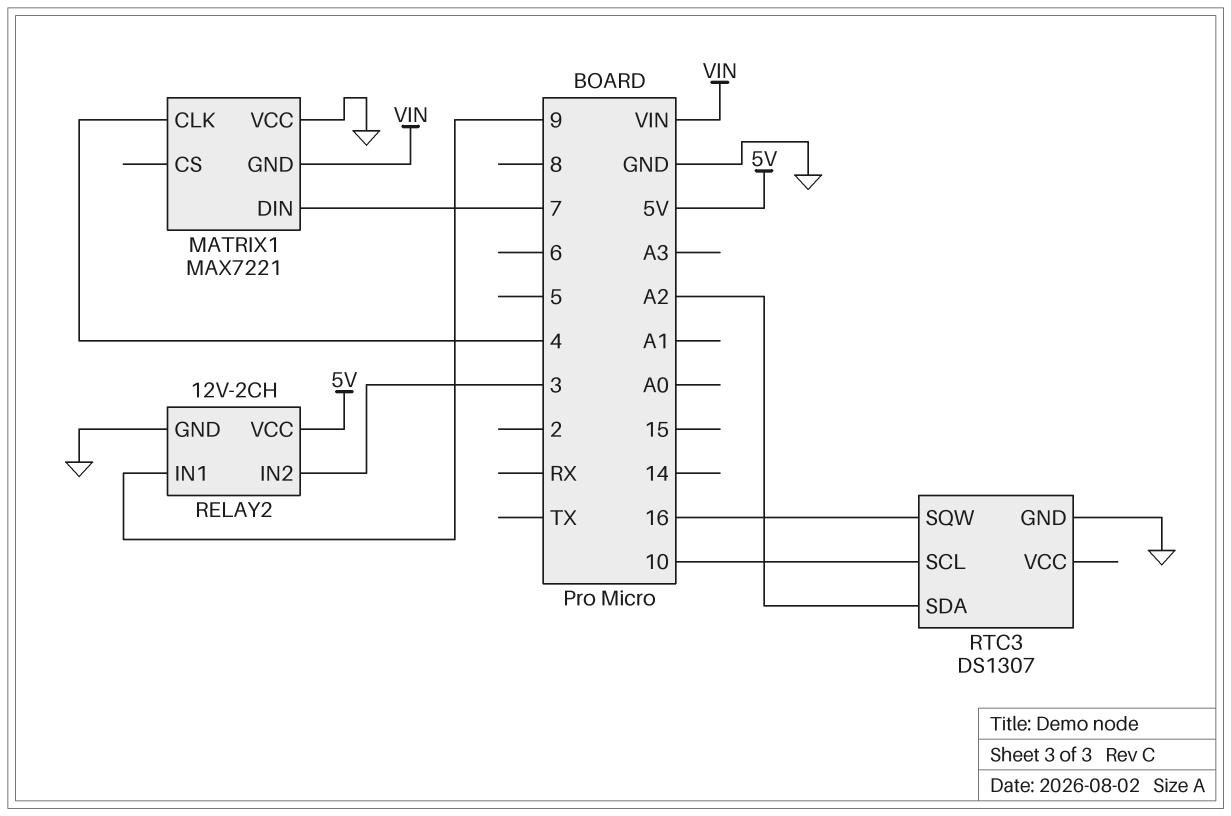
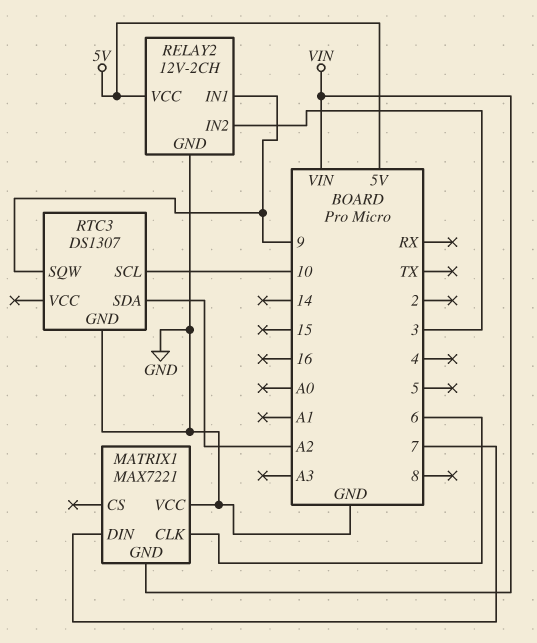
MATRIX1 pin CLK: 4 -> 6
RTC3 pin SQW: 16 -> 9

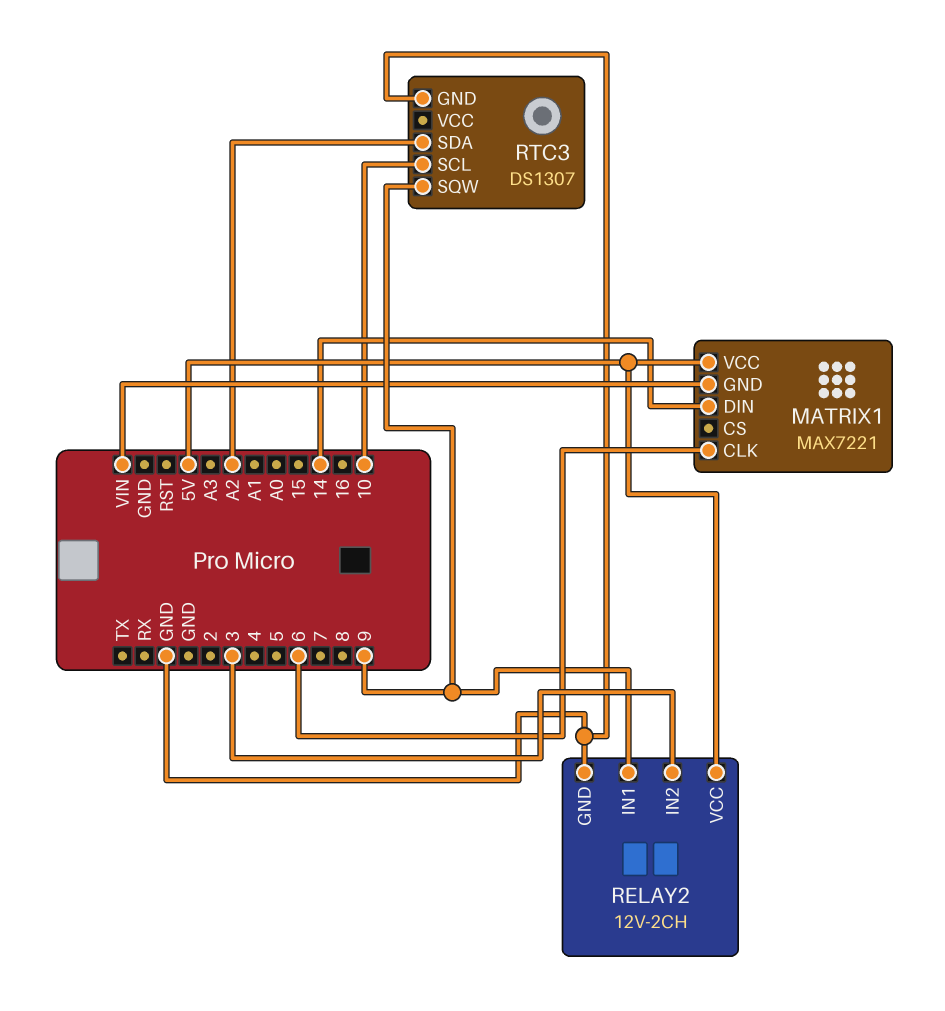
MATRIX1 pin DIN: 7 -> 14
MATRIX1 pin VCC: GND -> 5V

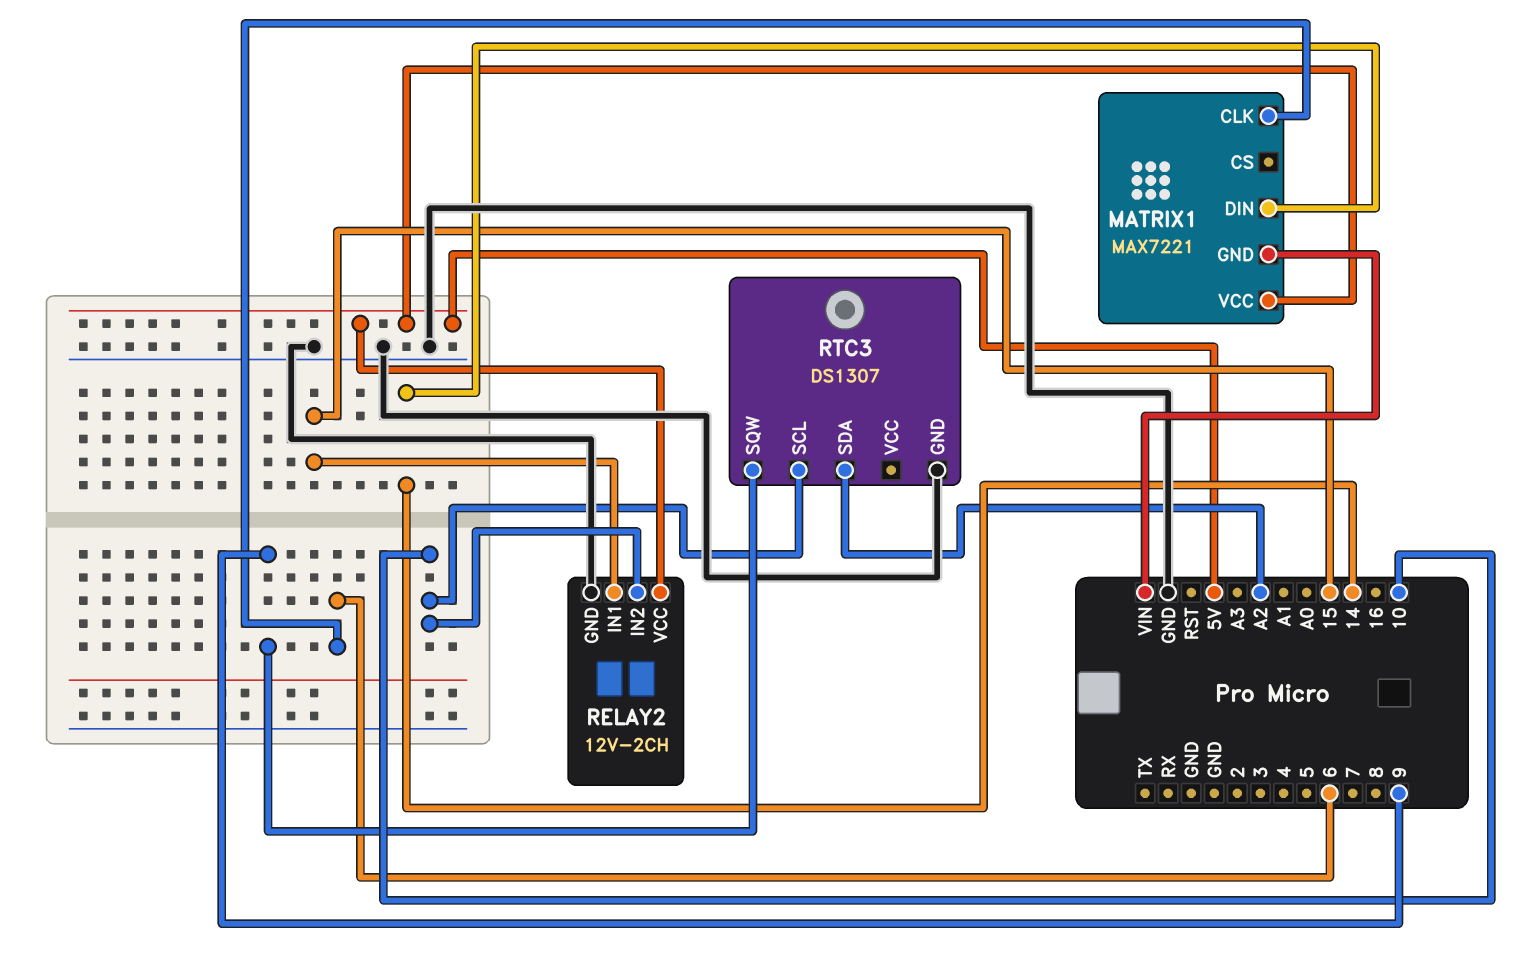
RELAY2 pin IN1: 9 -> 15
RELAY2 pin IN2: 3 -> 10

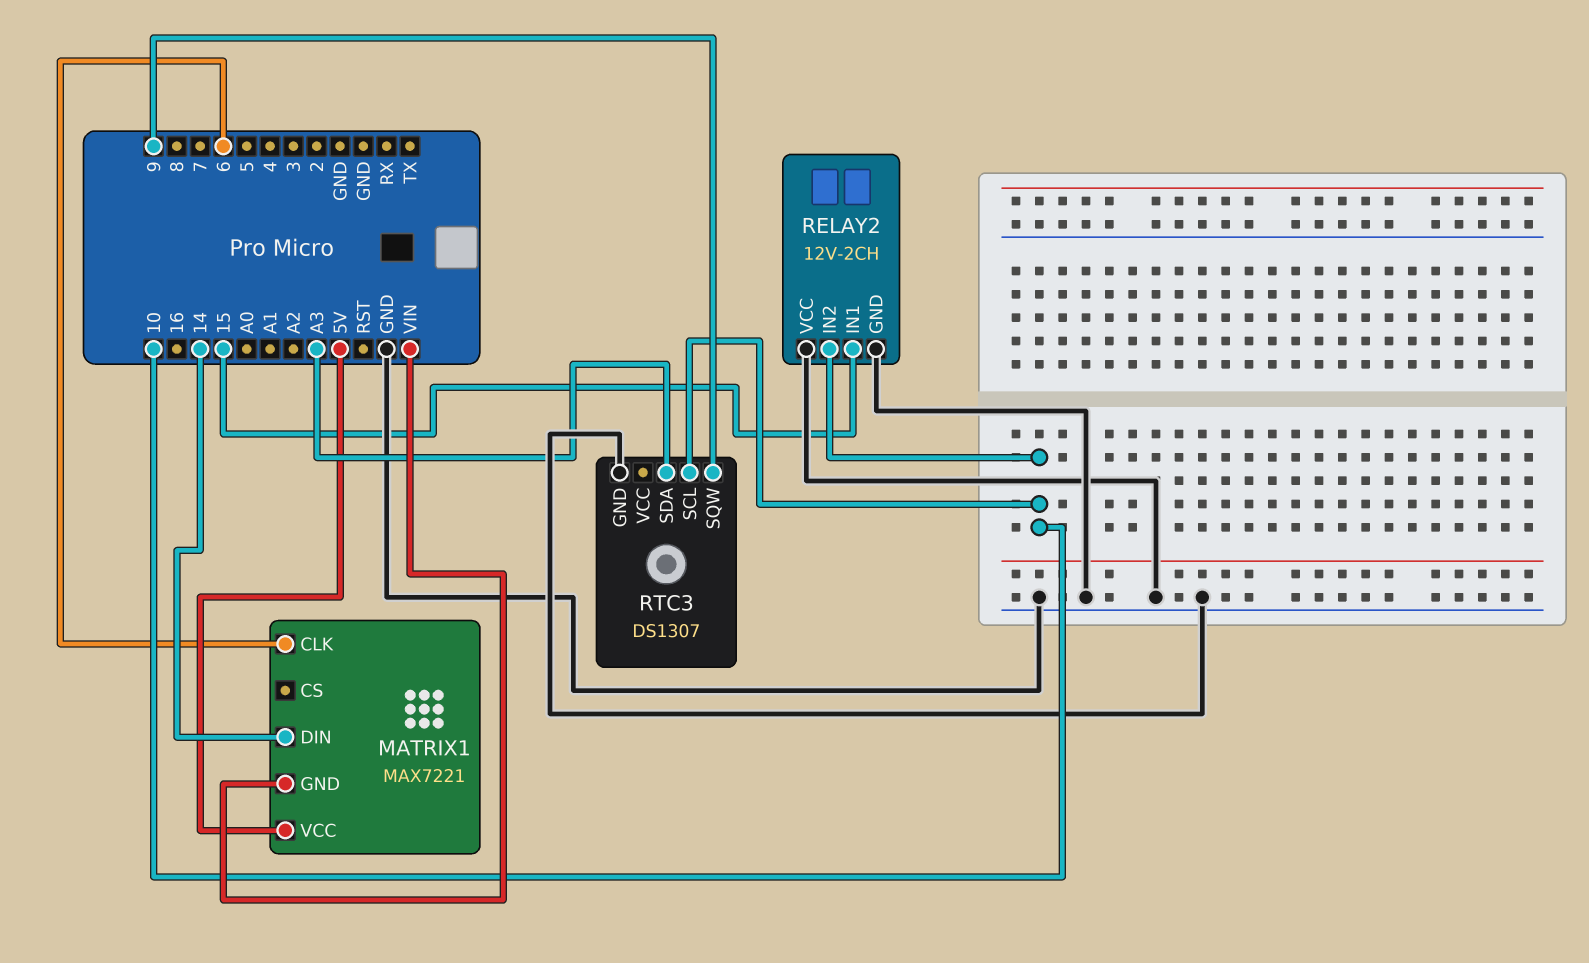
RELAY2 pin VCC: 5V -> GND
RTC3 pin SDA: A2 -> A3

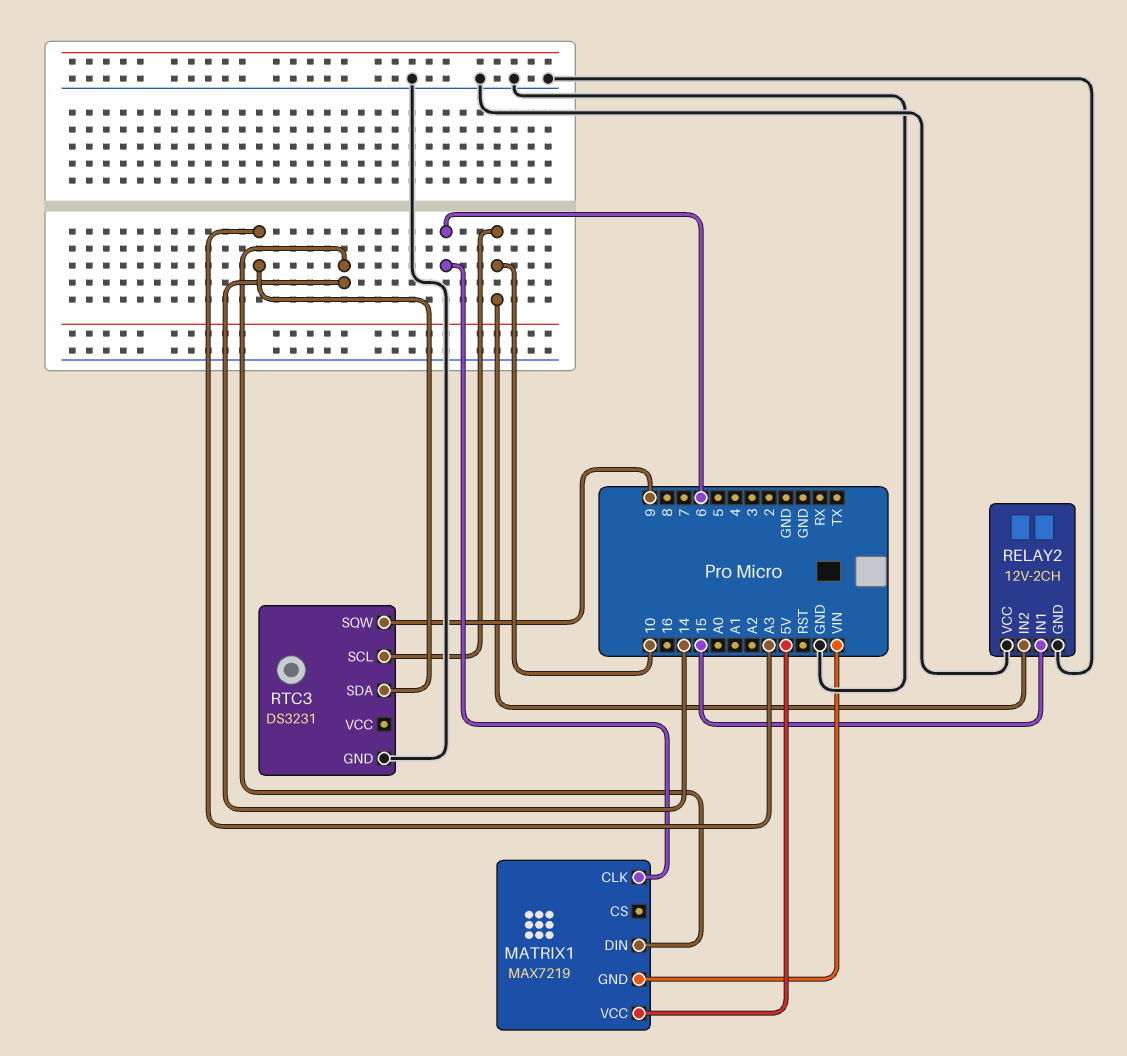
MATRIX1: MAX7221 -> MAX7219
RTC3: DS1307 -> DS3231

